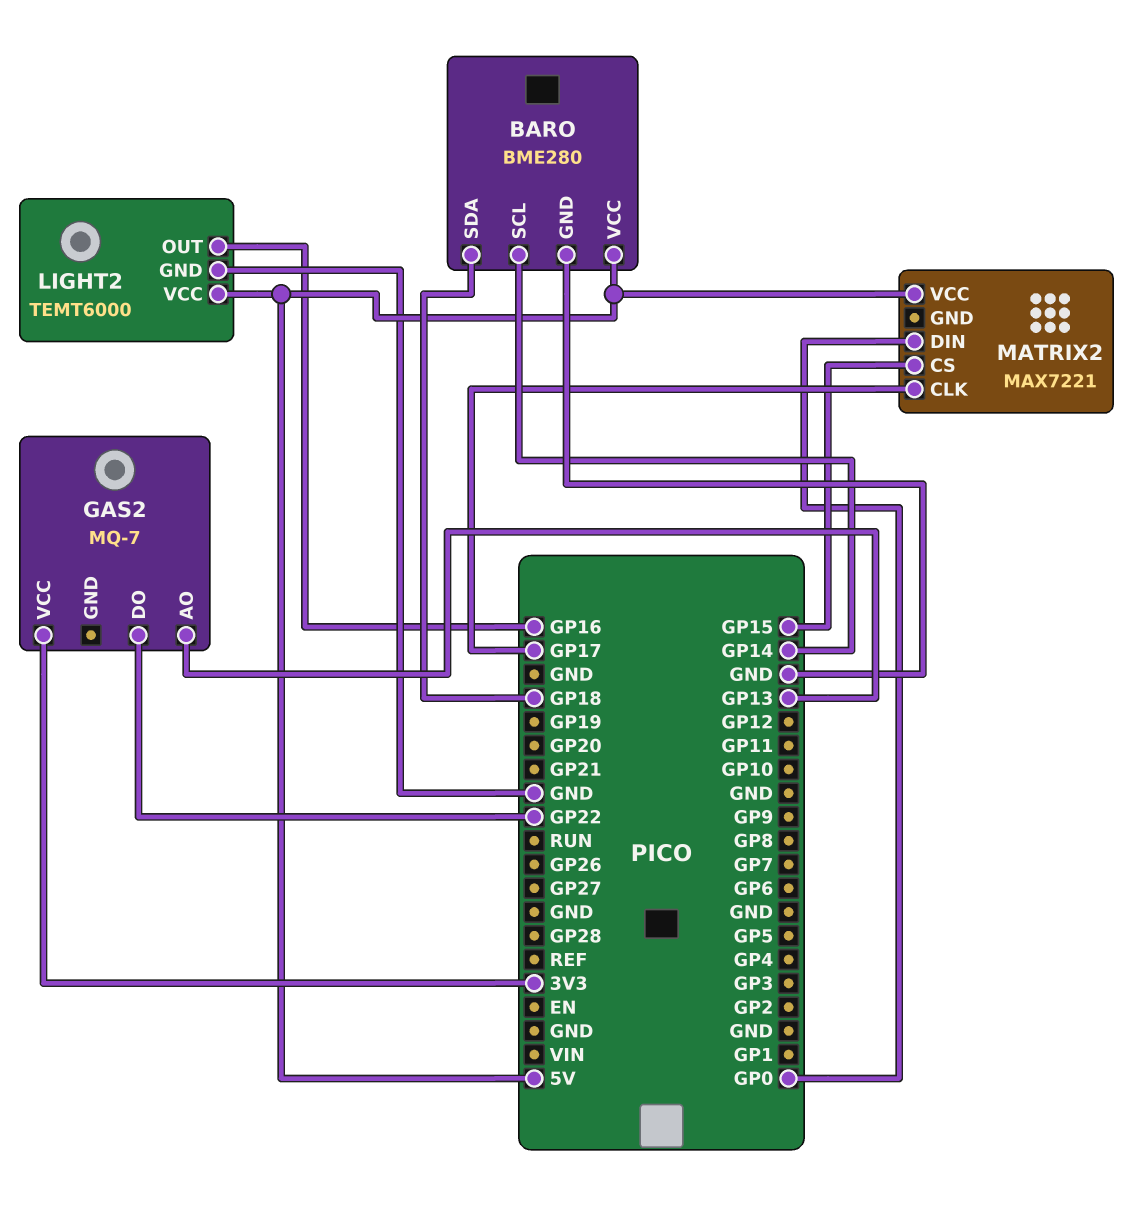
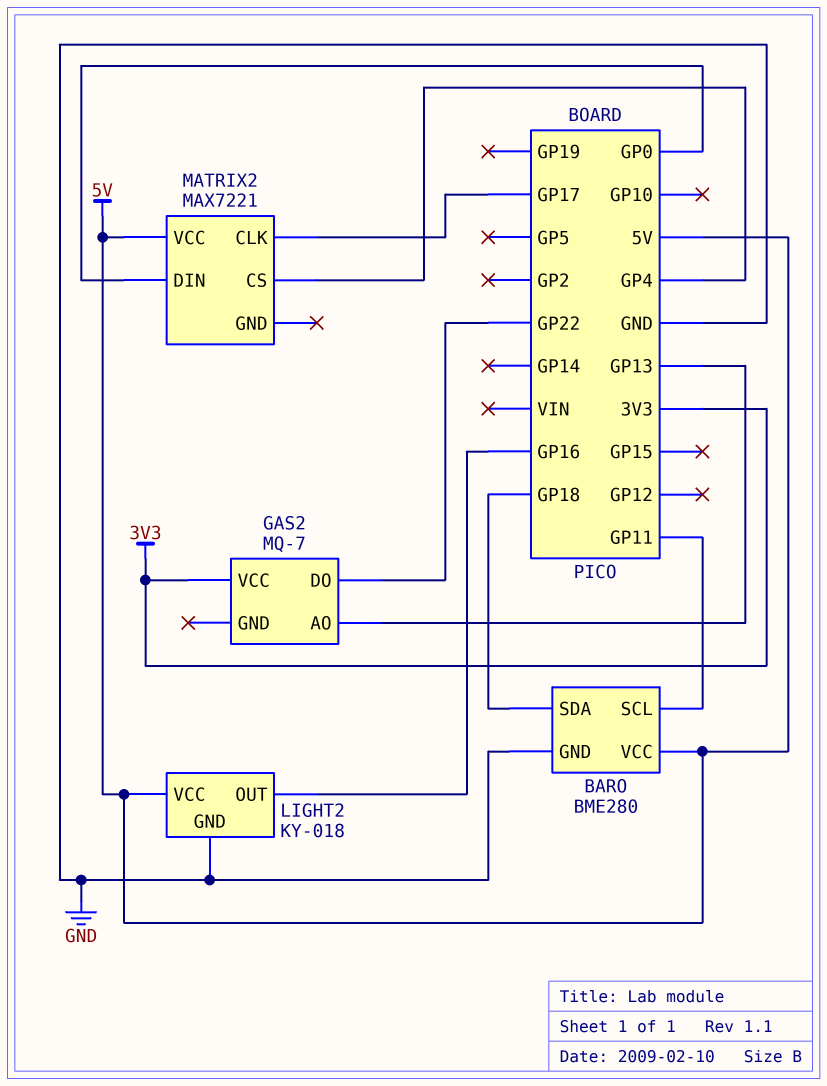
BARO pin SCL: GP14 -> GP11
LIGHT2: TEMT6000 -> KY-018
MATRIX2 pin CS: GP15 -> GP4

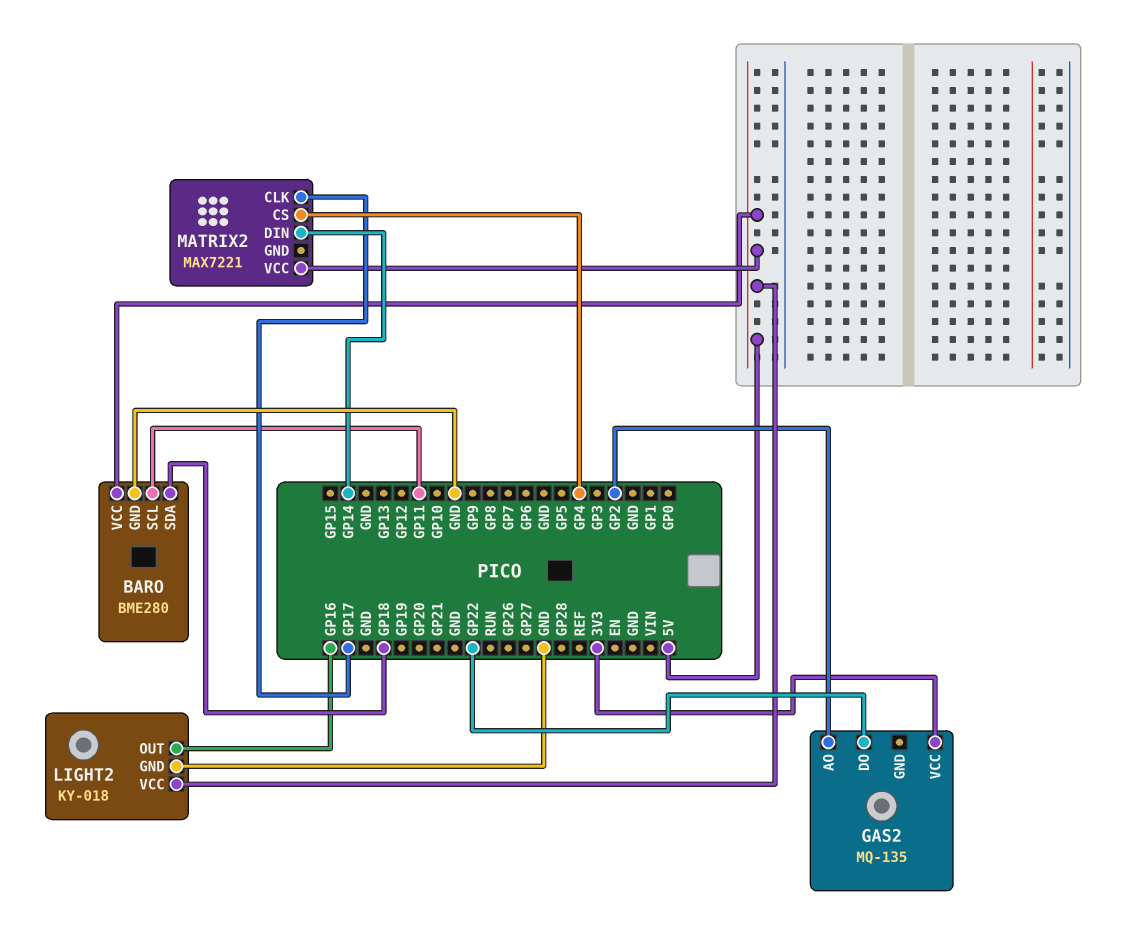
GAS2: MQ-7 -> MQ-135
GAS2 pin AO: GP13 -> GP2
MATRIX2 pin DIN: GP0 -> GP14

